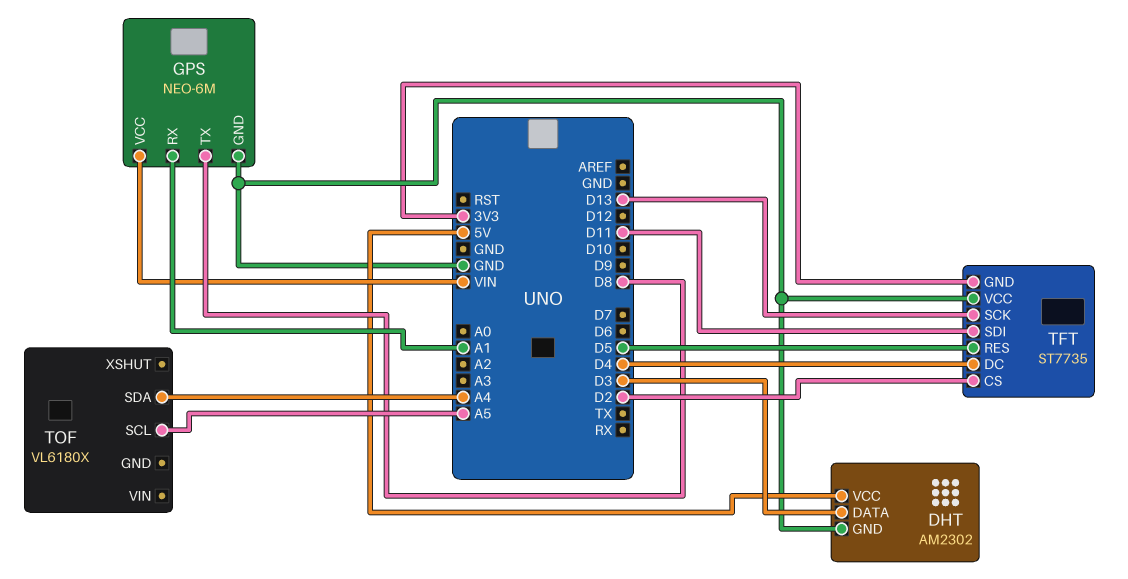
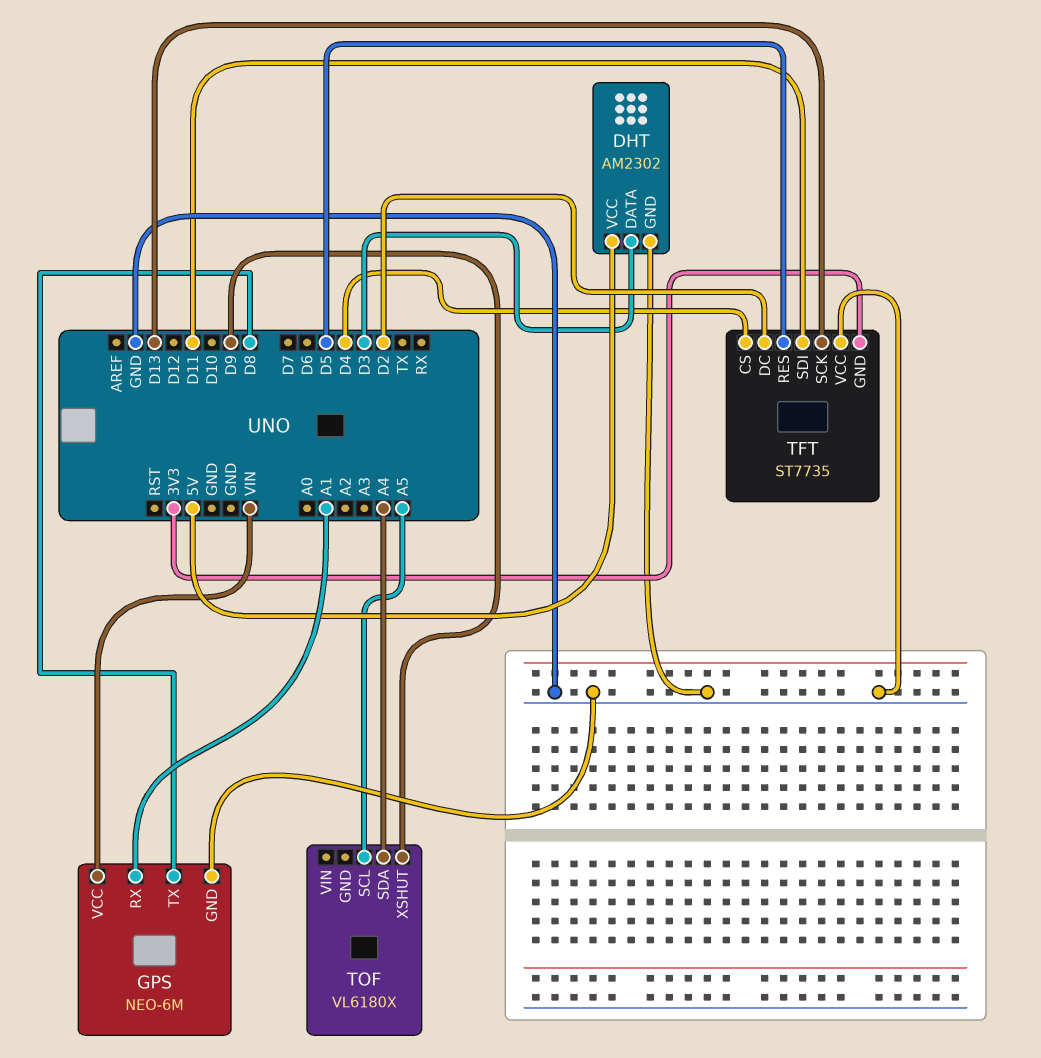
TFT pin CS: D2 -> D4
TFT pin DC: D4 -> D2
TOF pin XSHUT: none -> D9

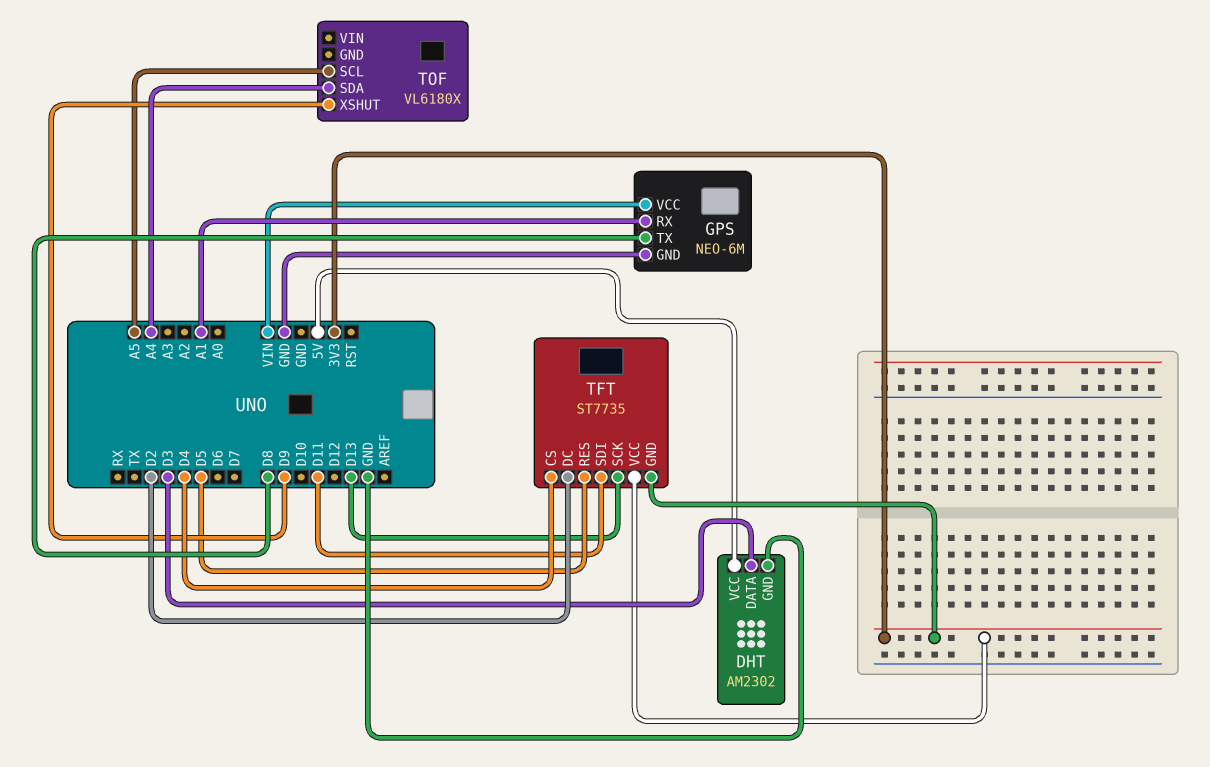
TFT pin VCC: GND -> 3V3

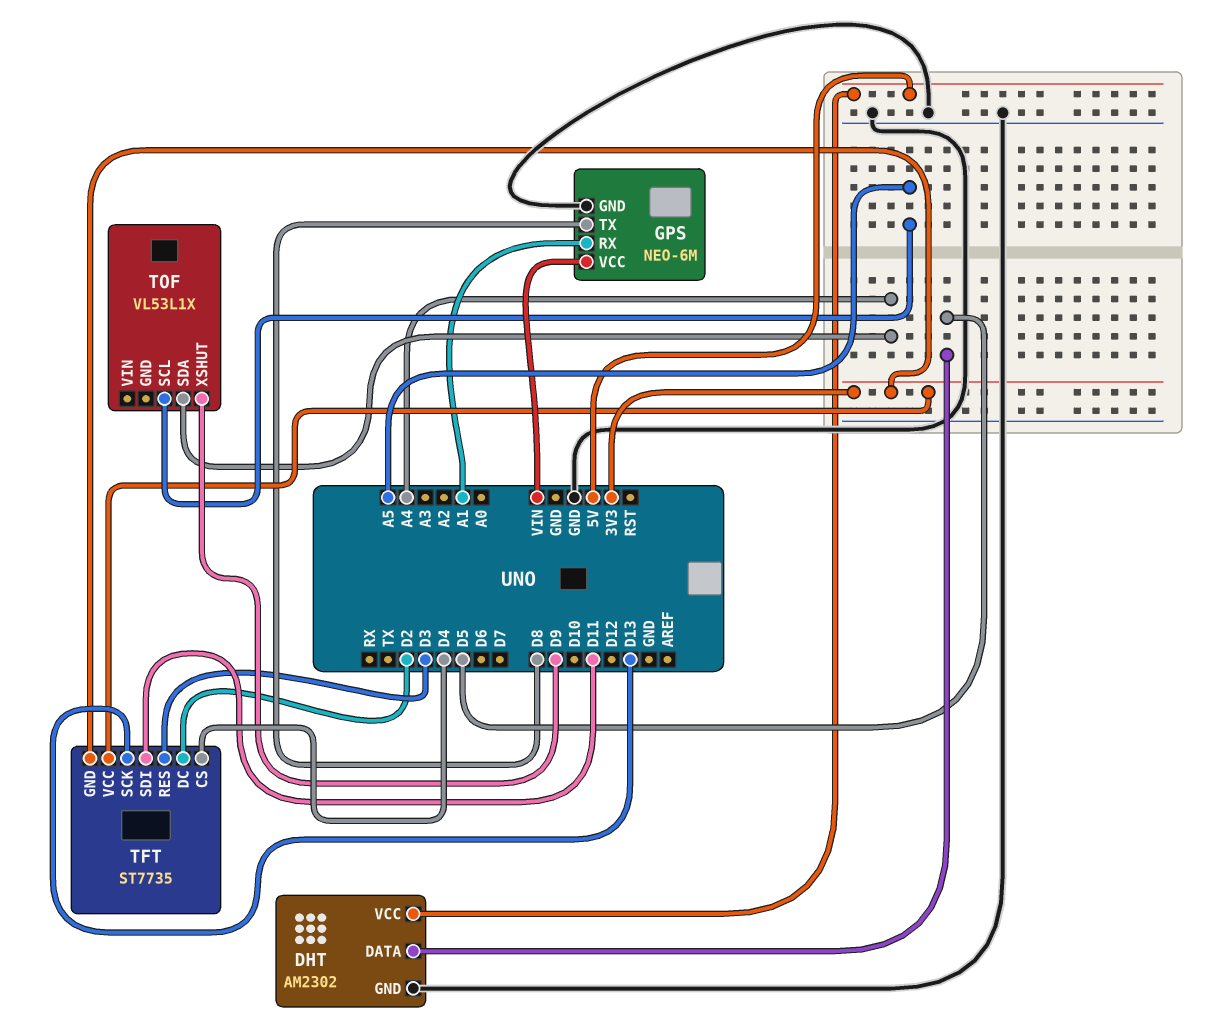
DHT pin DATA: D3 -> D5
TFT pin RES: D5 -> D3
TOF: VL6180X -> VL53L1X

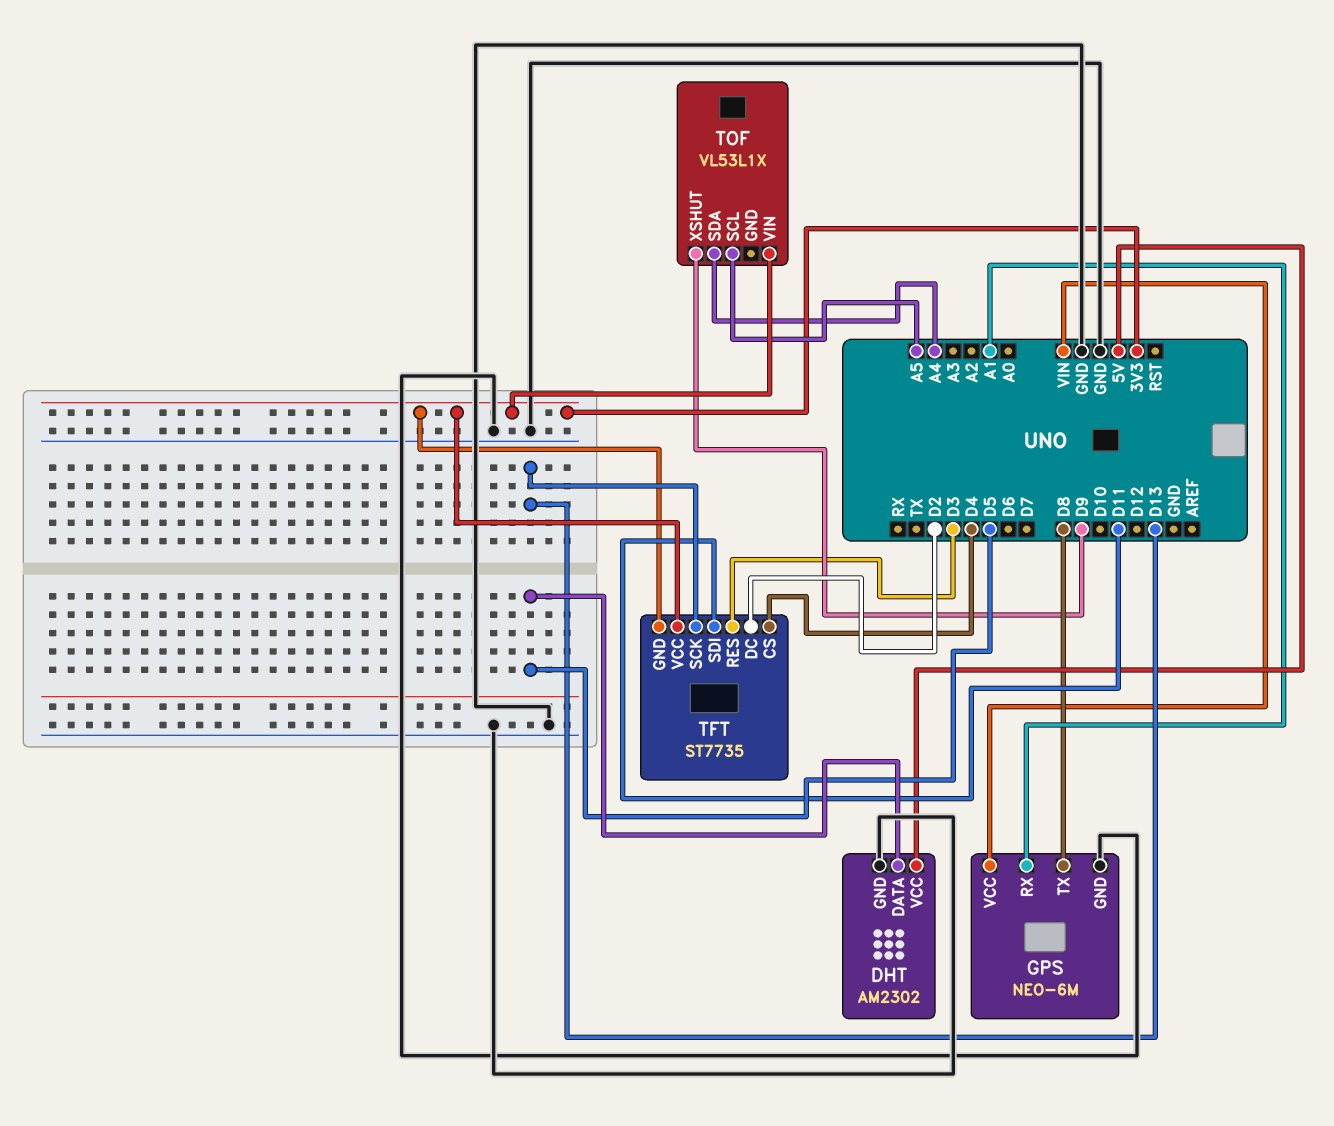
TOF pin VIN: none -> 3V3

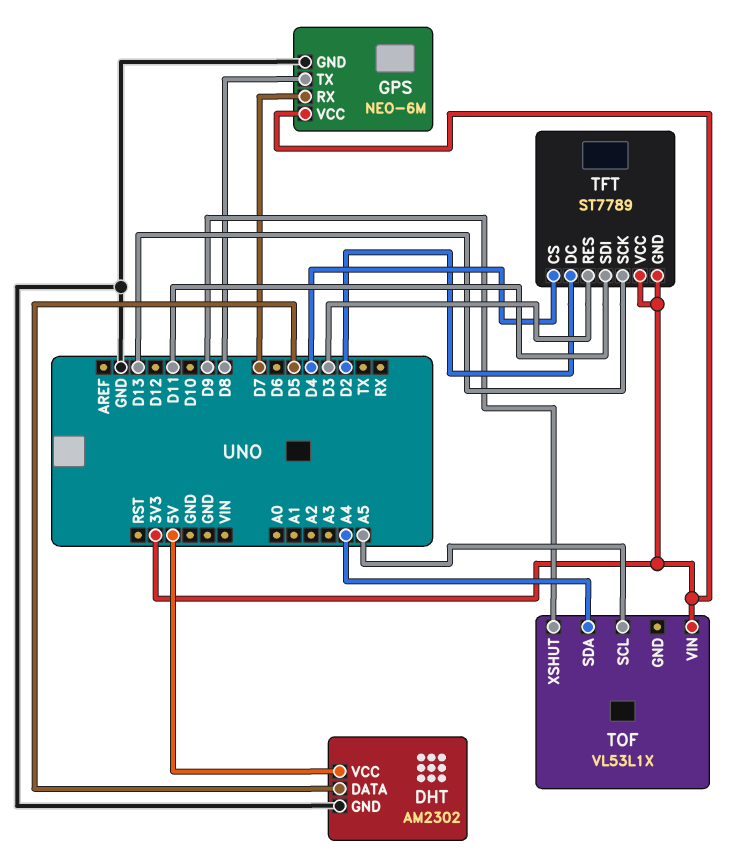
GPS pin RX: A1 -> D7
GPS pin VCC: VIN -> 3V3
TFT: ST7735 -> ST7789

